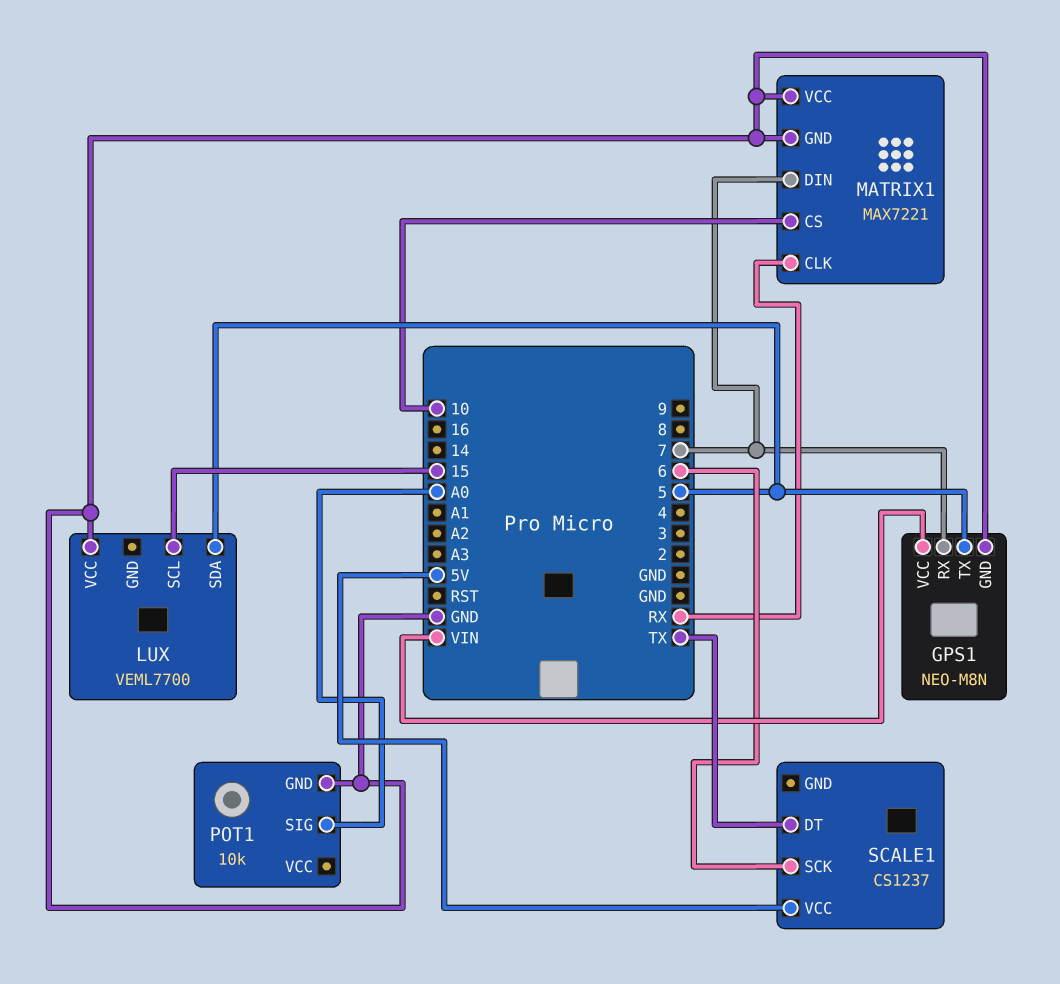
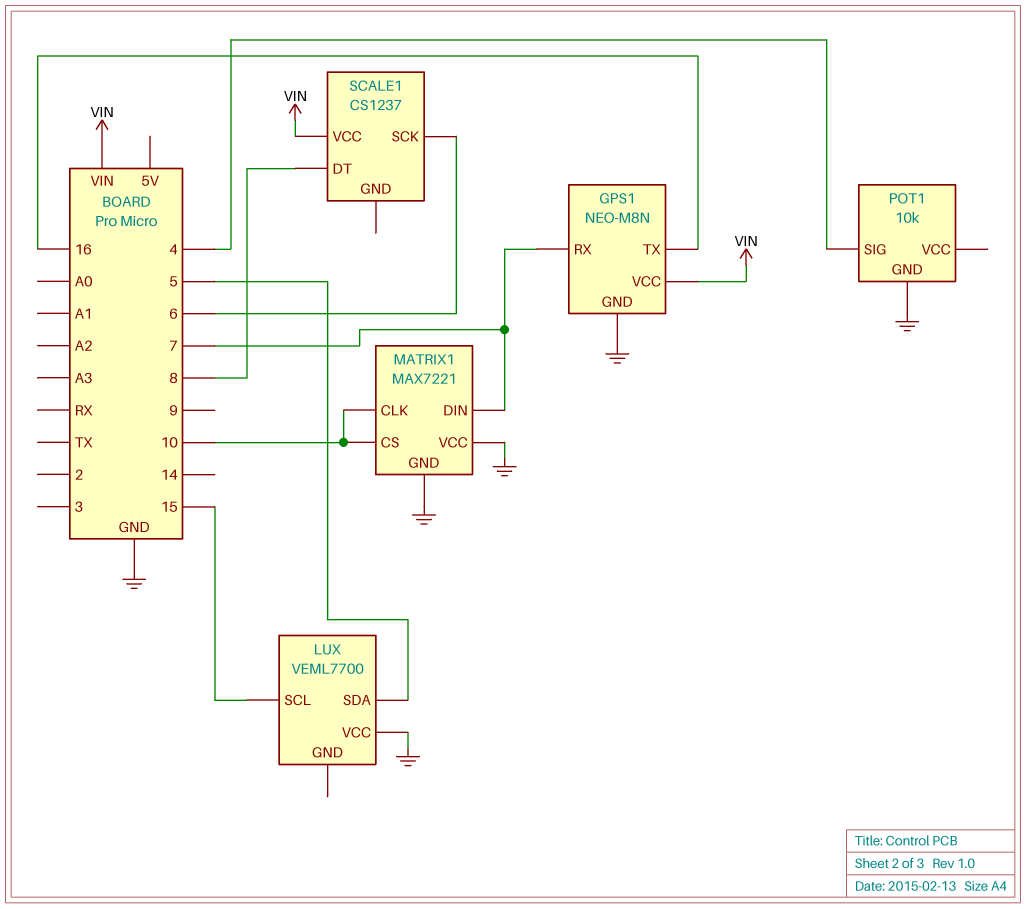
GPS1 pin TX: 5 -> 16
MATRIX1 pin CLK: RX -> 10
POT1 pin SIG: A0 -> 4
SCALE1 pin DT: TX -> 8
SCALE1 pin VCC: 5V -> VIN

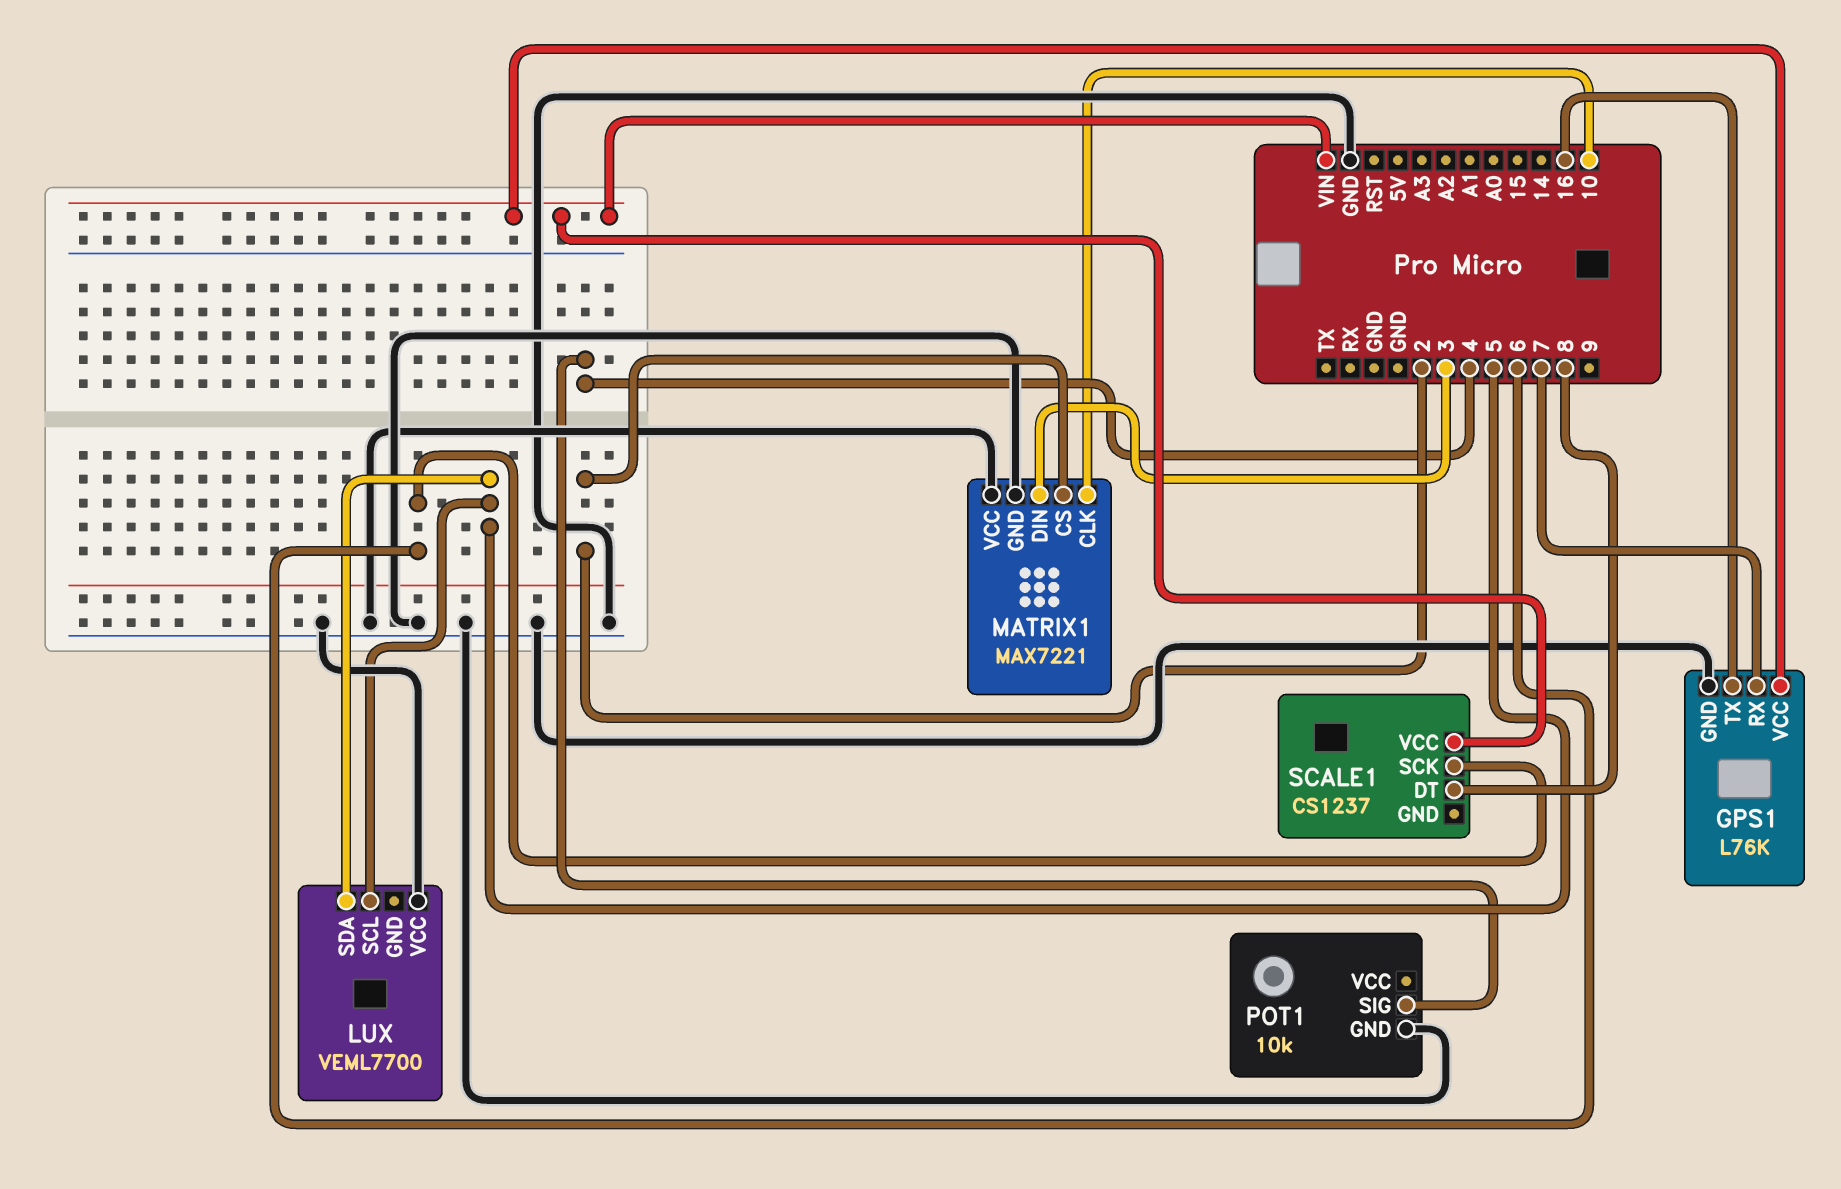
GPS1: NEO-M8N -> L76K
LUX pin SCL: 15 -> 5
MATRIX1 pin CS: 10 -> 2
MATRIX1 pin DIN: 7 -> 3

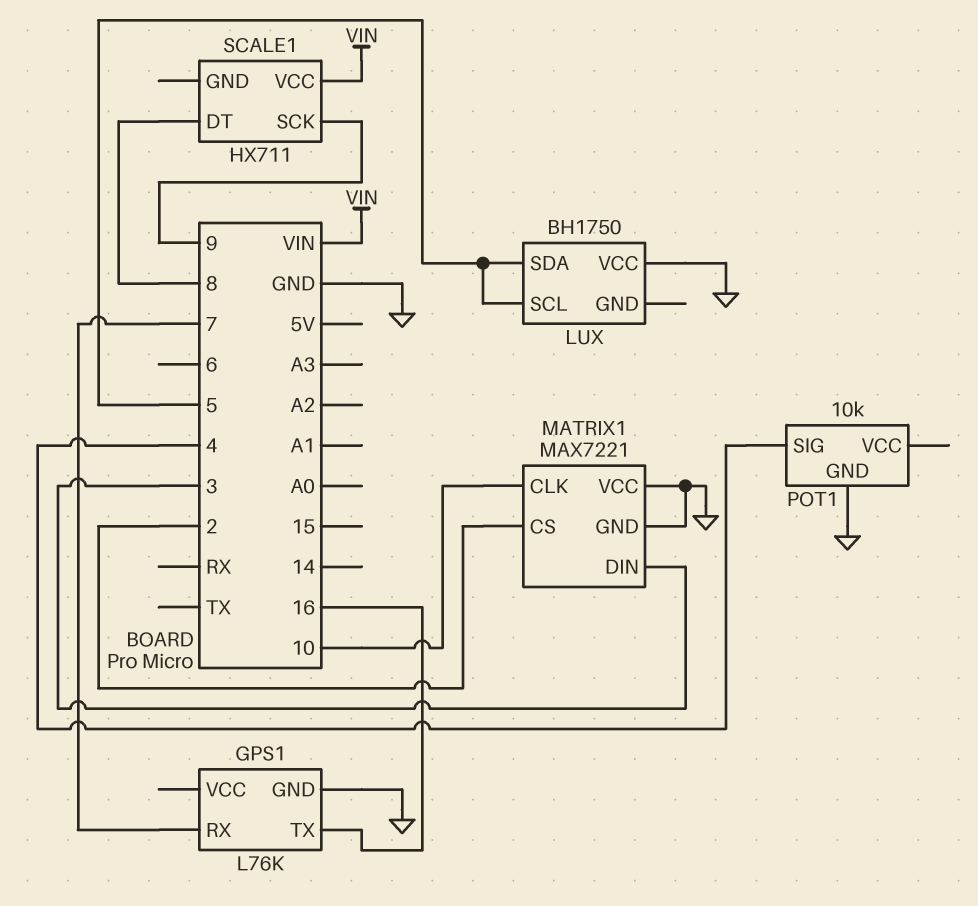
GPS1 pin VCC: VIN -> none
LUX: VEML7700 -> BH1750
SCALE1: CS1237 -> HX711
SCALE1 pin SCK: 6 -> 9

